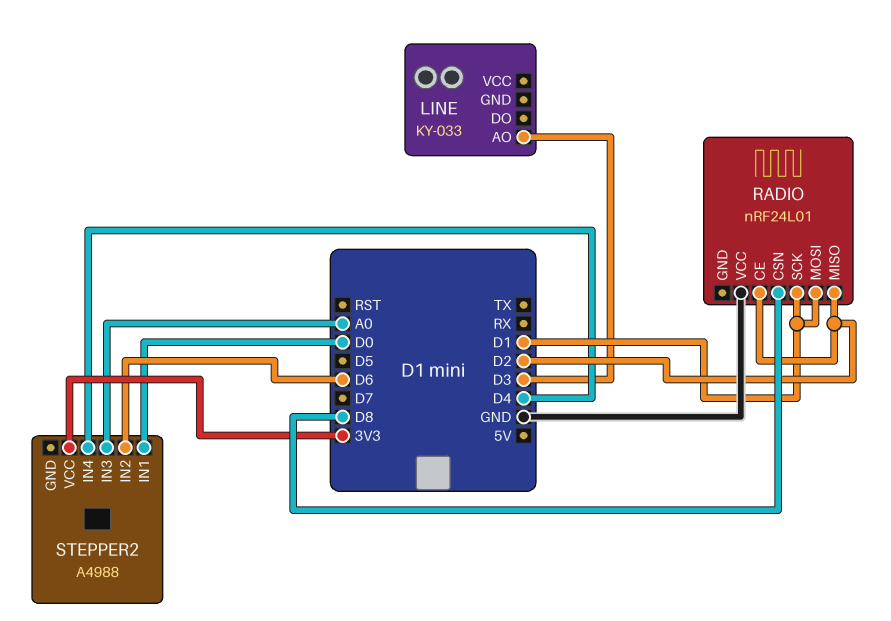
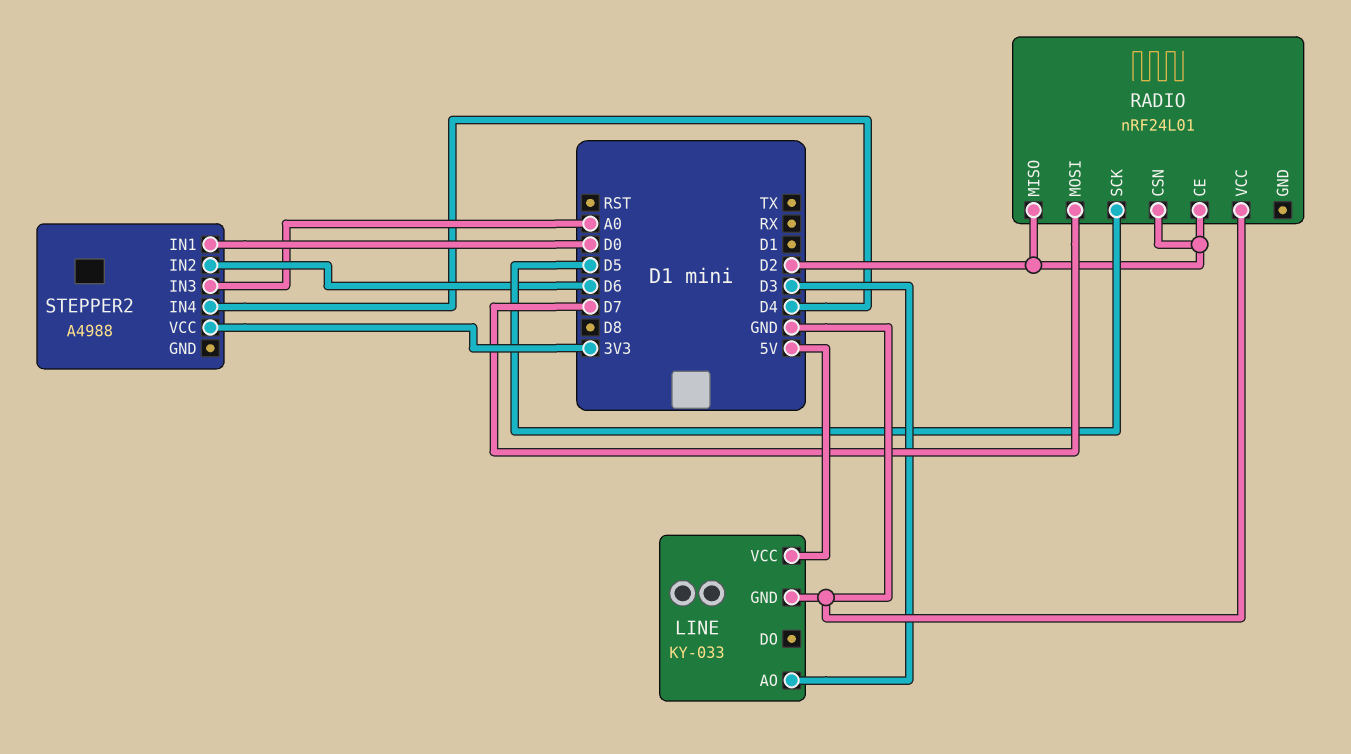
LINE pin GND: none -> GND
LINE pin VCC: none -> 5V
RADIO pin CSN: D8 -> D2
RADIO pin MOSI: D1 -> D7
RADIO pin SCK: D1 -> D5

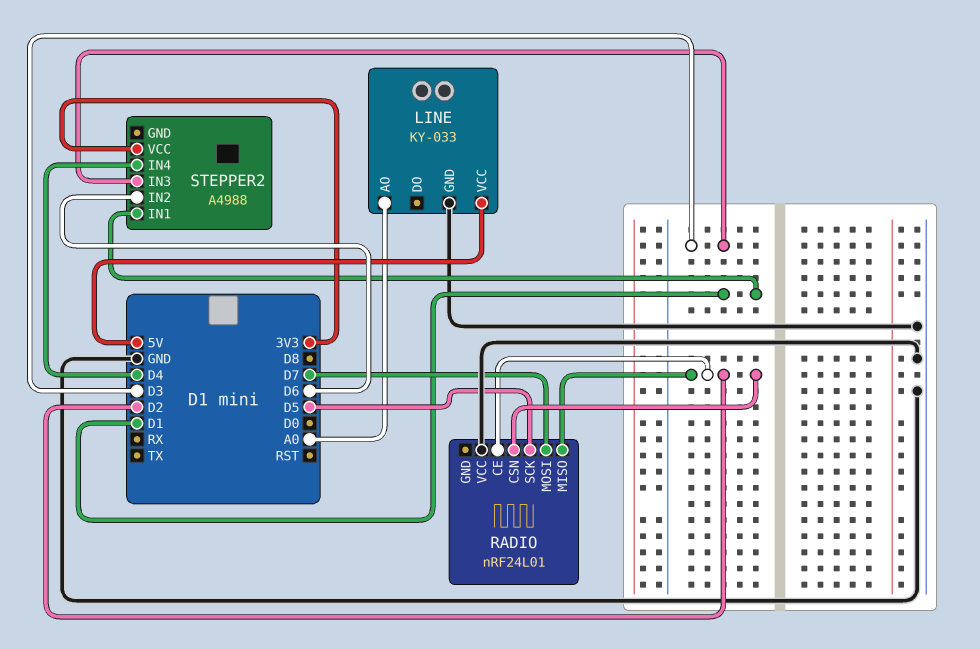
LINE pin AO: D3 -> A0
STEPPER2 pin IN1: D0 -> D1
STEPPER2 pin IN3: A0 -> D3

